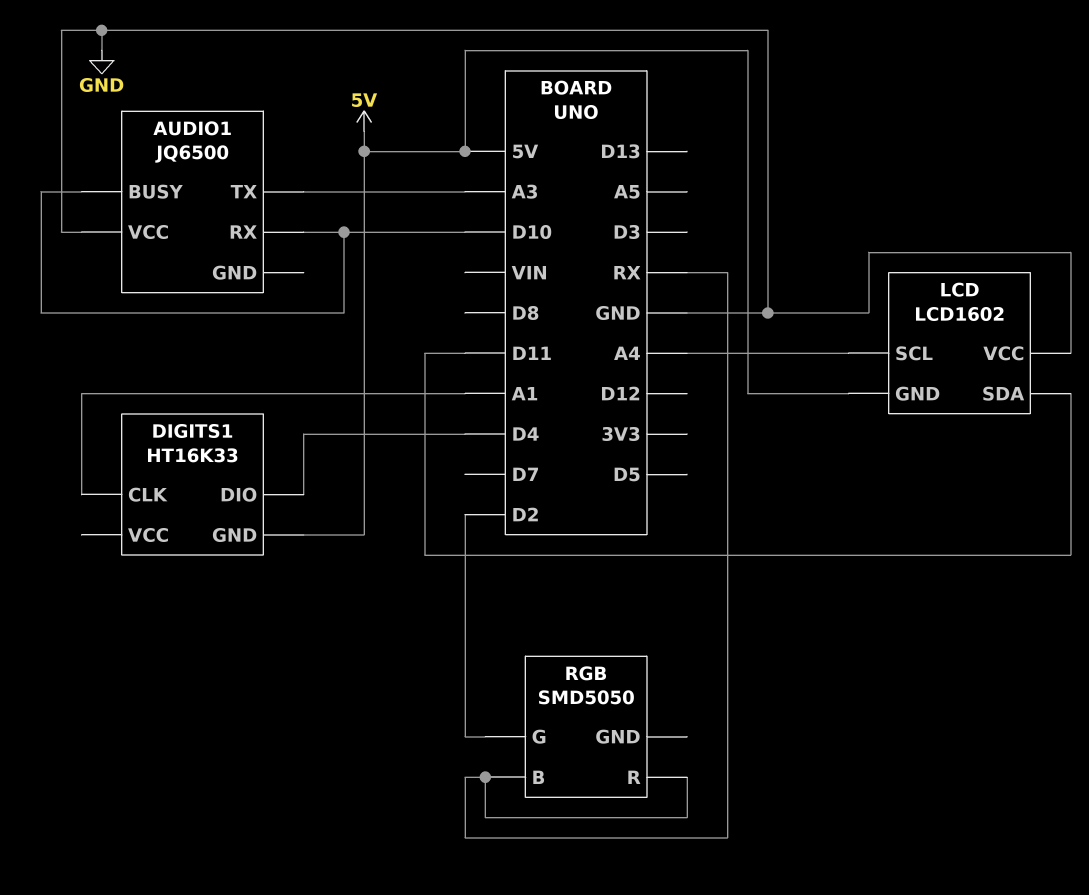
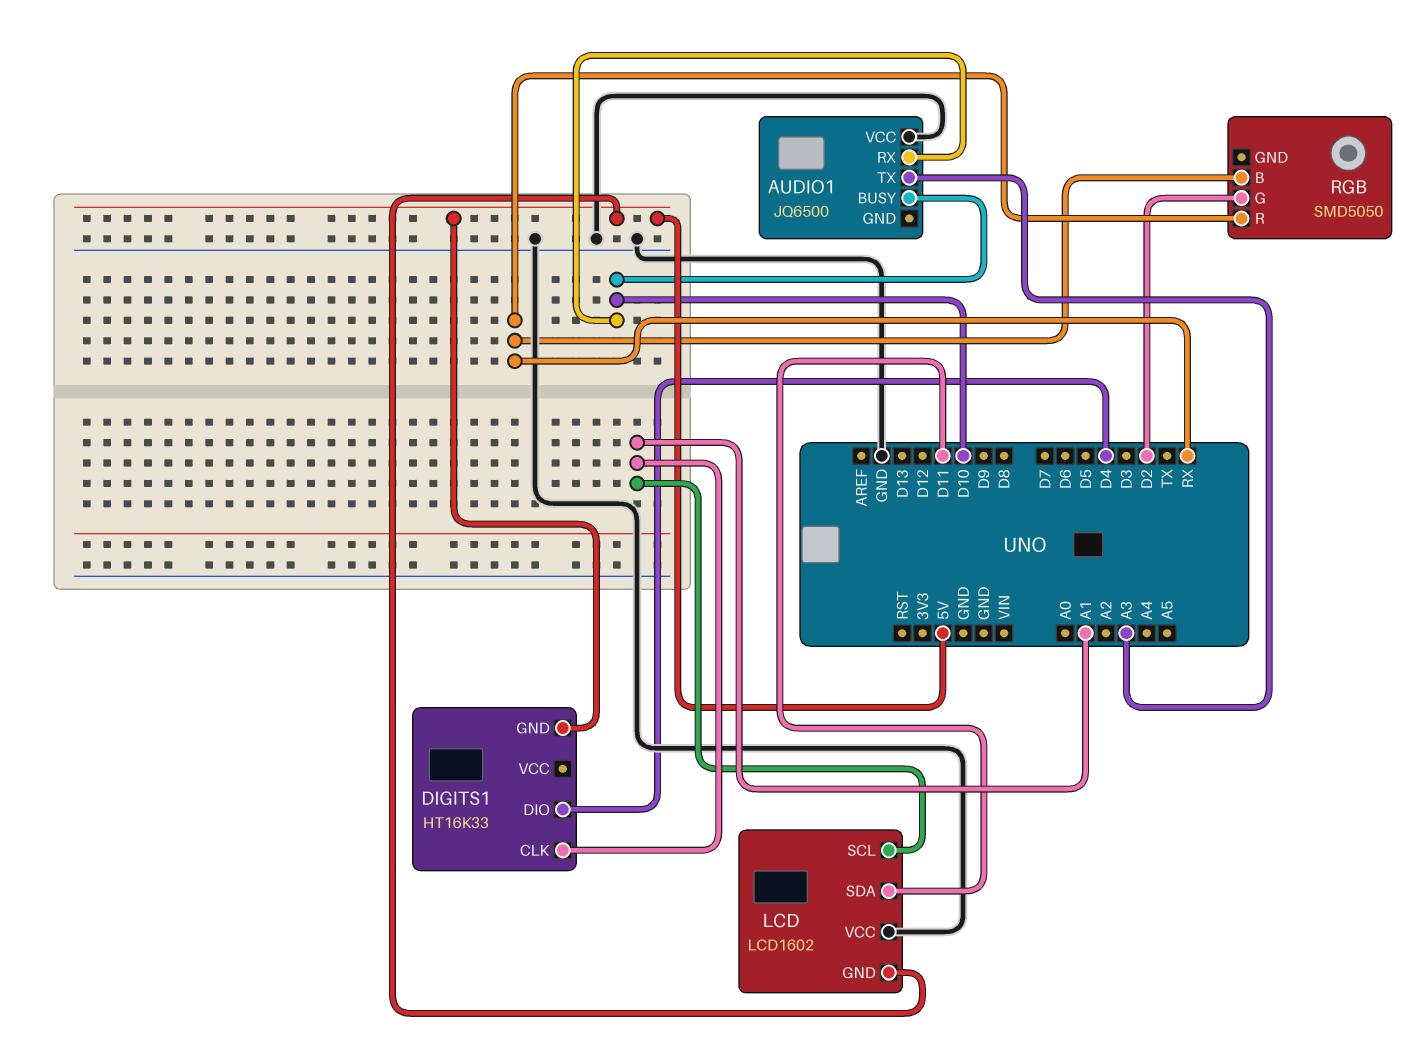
LCD pin SCL: A4 -> A1

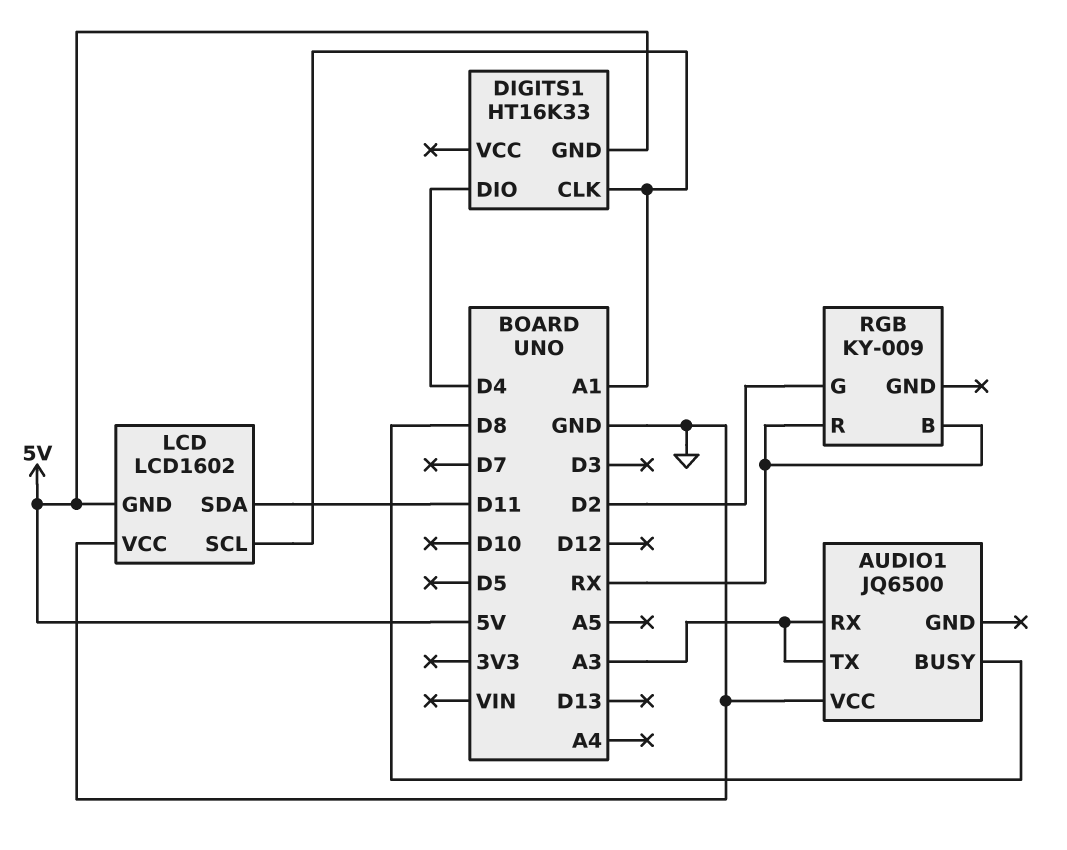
AUDIO1 pin BUSY: D10 -> D8
AUDIO1 pin RX: D10 -> A3
RGB: SMD5050 -> KY-009

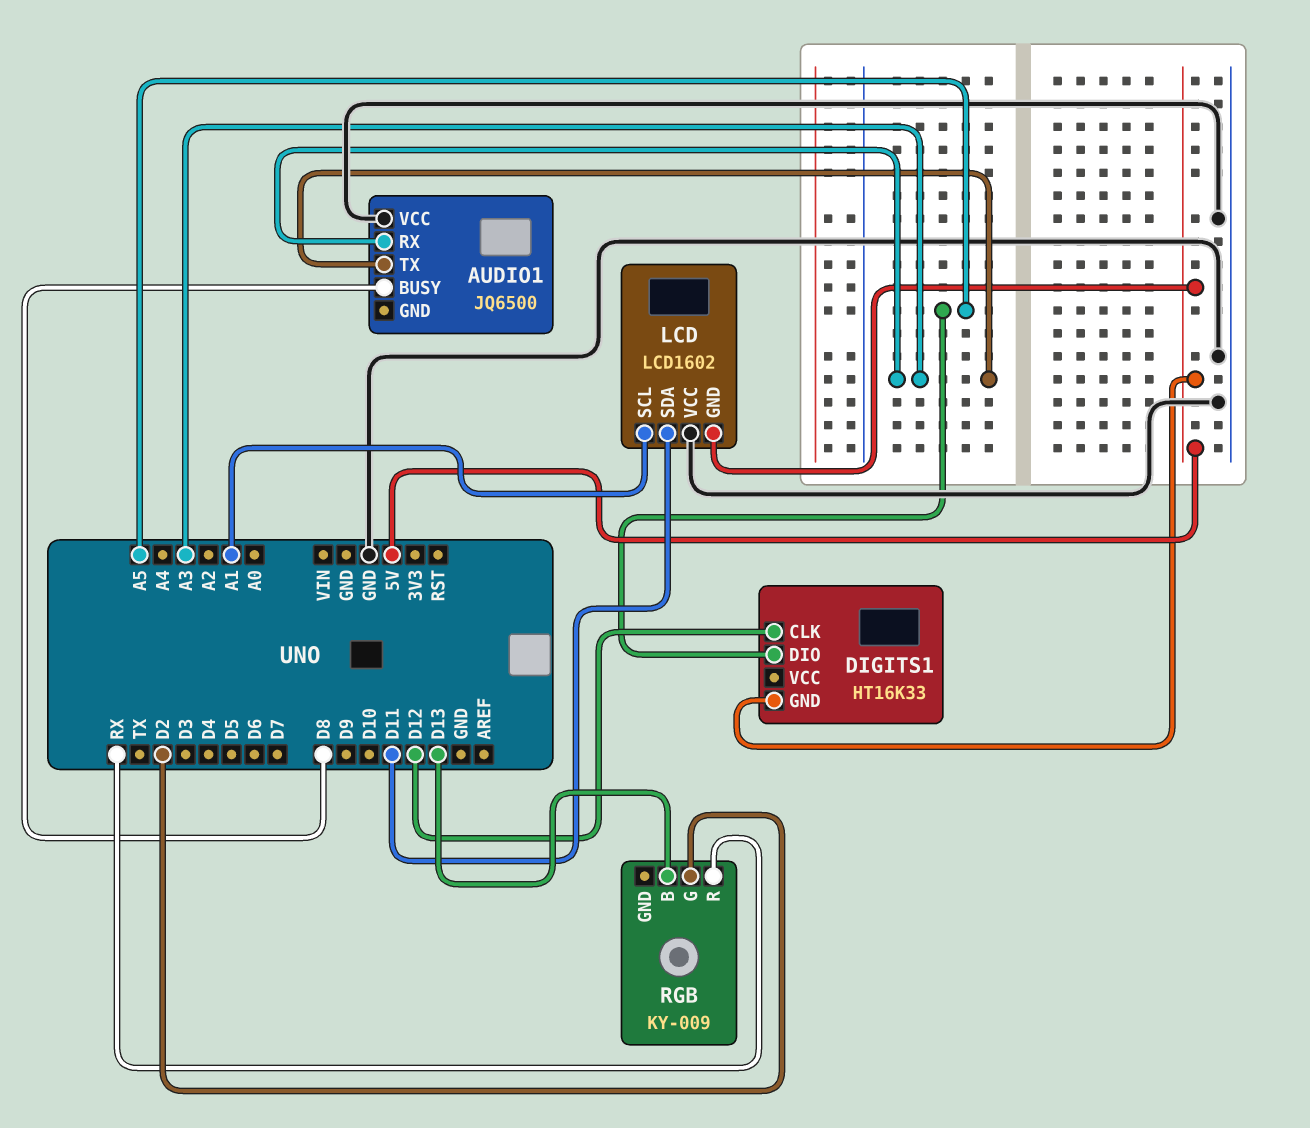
DIGITS1 pin CLK: A1 -> D12
DIGITS1 pin DIO: D4 -> A5
RGB pin B: RX -> D13

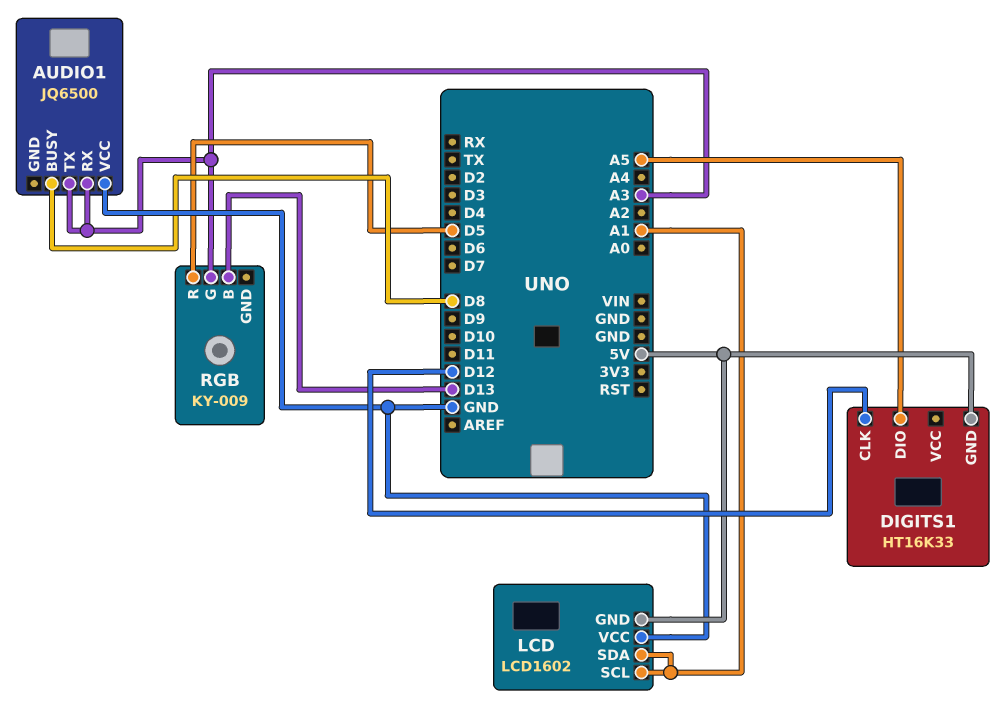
LCD pin SDA: D11 -> A1
RGB pin G: D2 -> A3
RGB pin R: RX -> D5

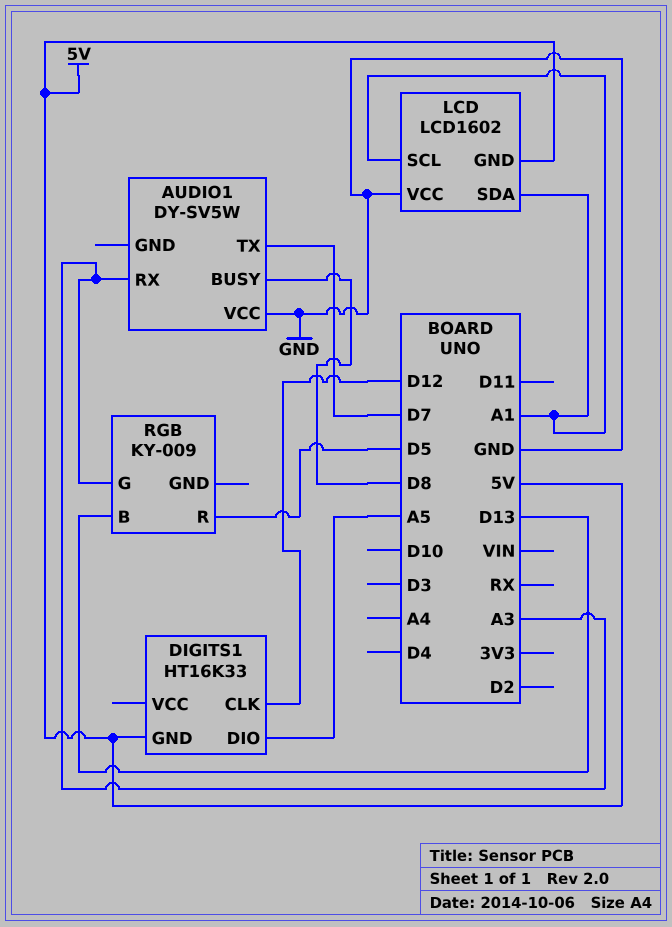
AUDIO1: JQ6500 -> DY-SV5W
AUDIO1 pin TX: A3 -> D7

